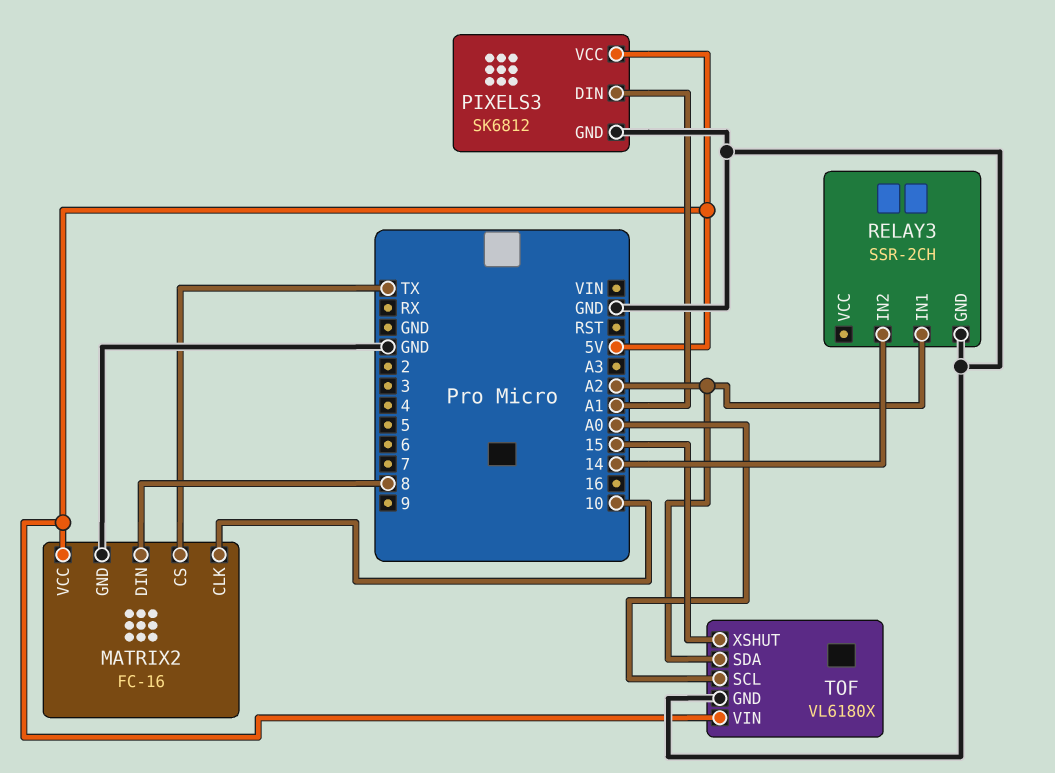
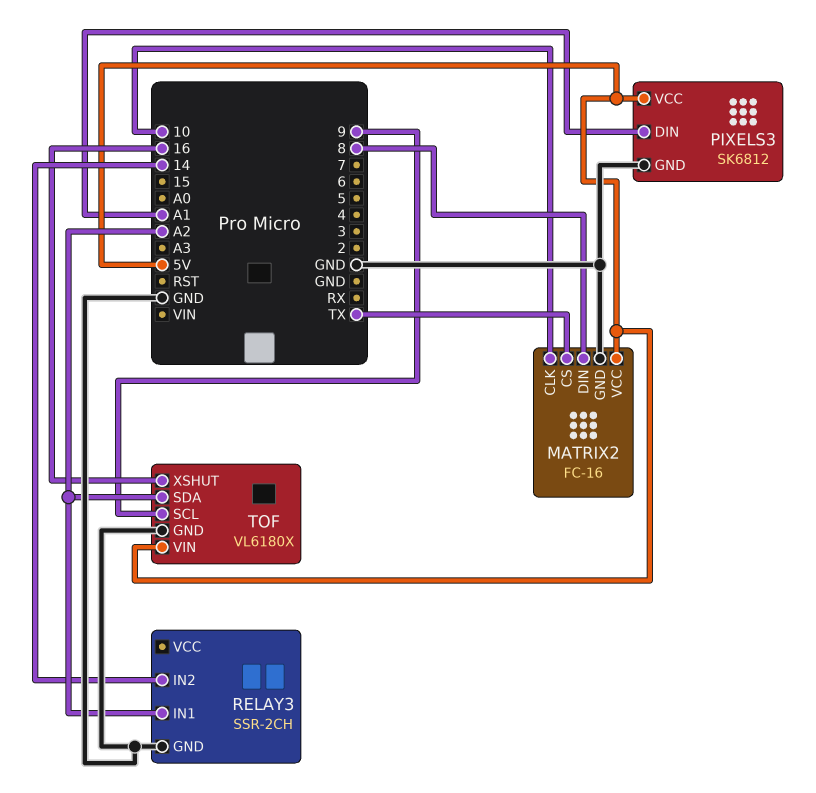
TOF pin SCL: A0 -> 9
TOF pin XSHUT: 15 -> 16

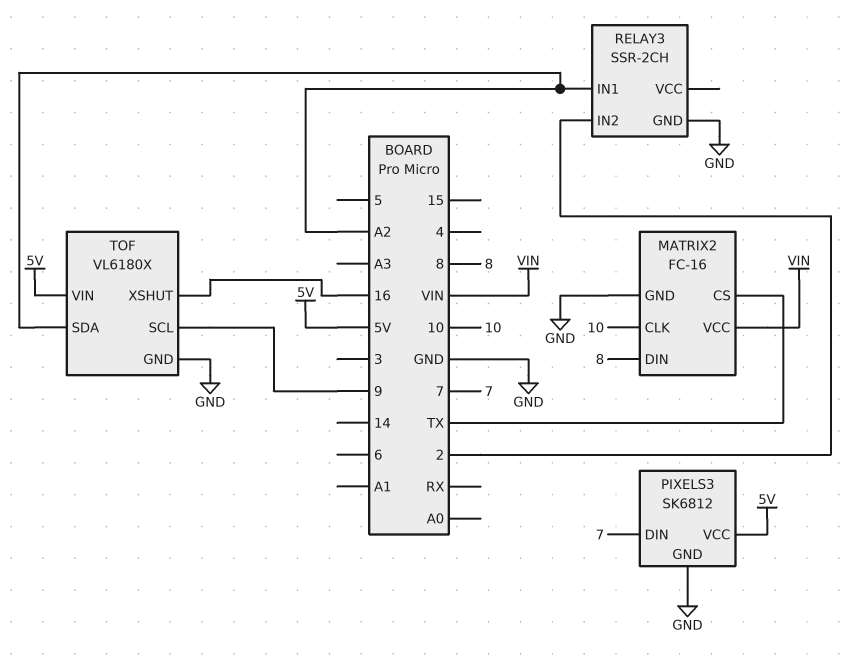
MATRIX2 pin VCC: 5V -> VIN
PIXELS3 pin DIN: A1 -> 7
RELAY3 pin IN2: 14 -> 2

